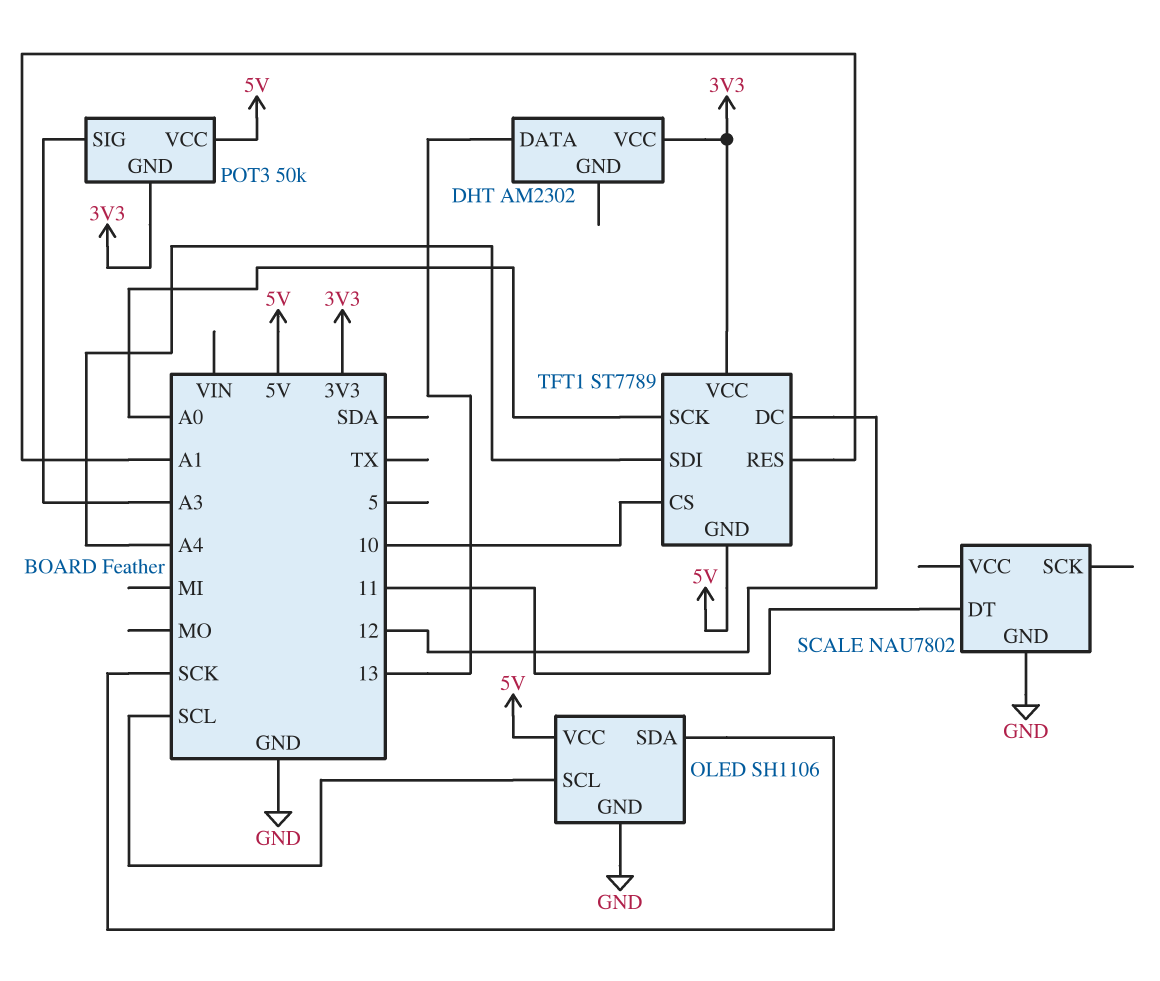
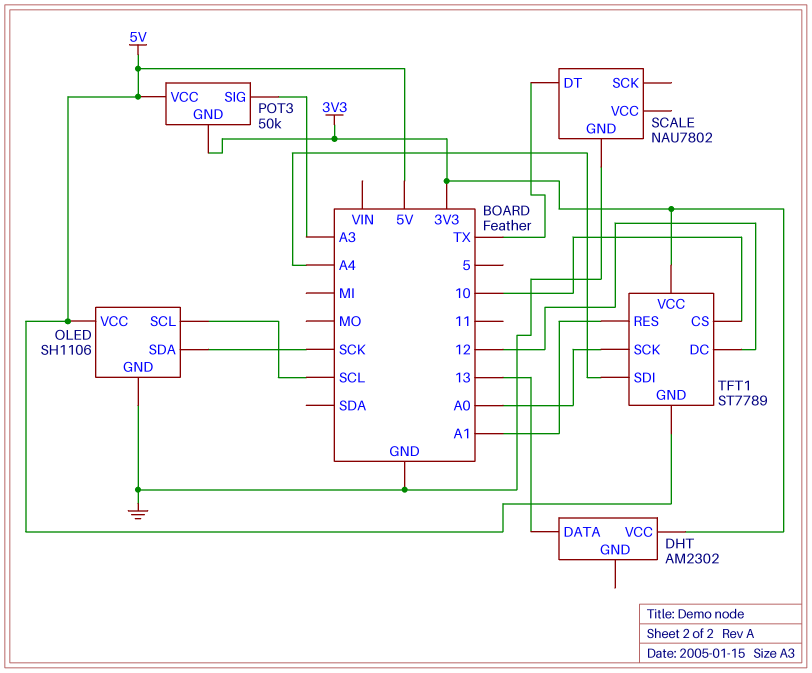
SCALE pin DT: 11 -> TX

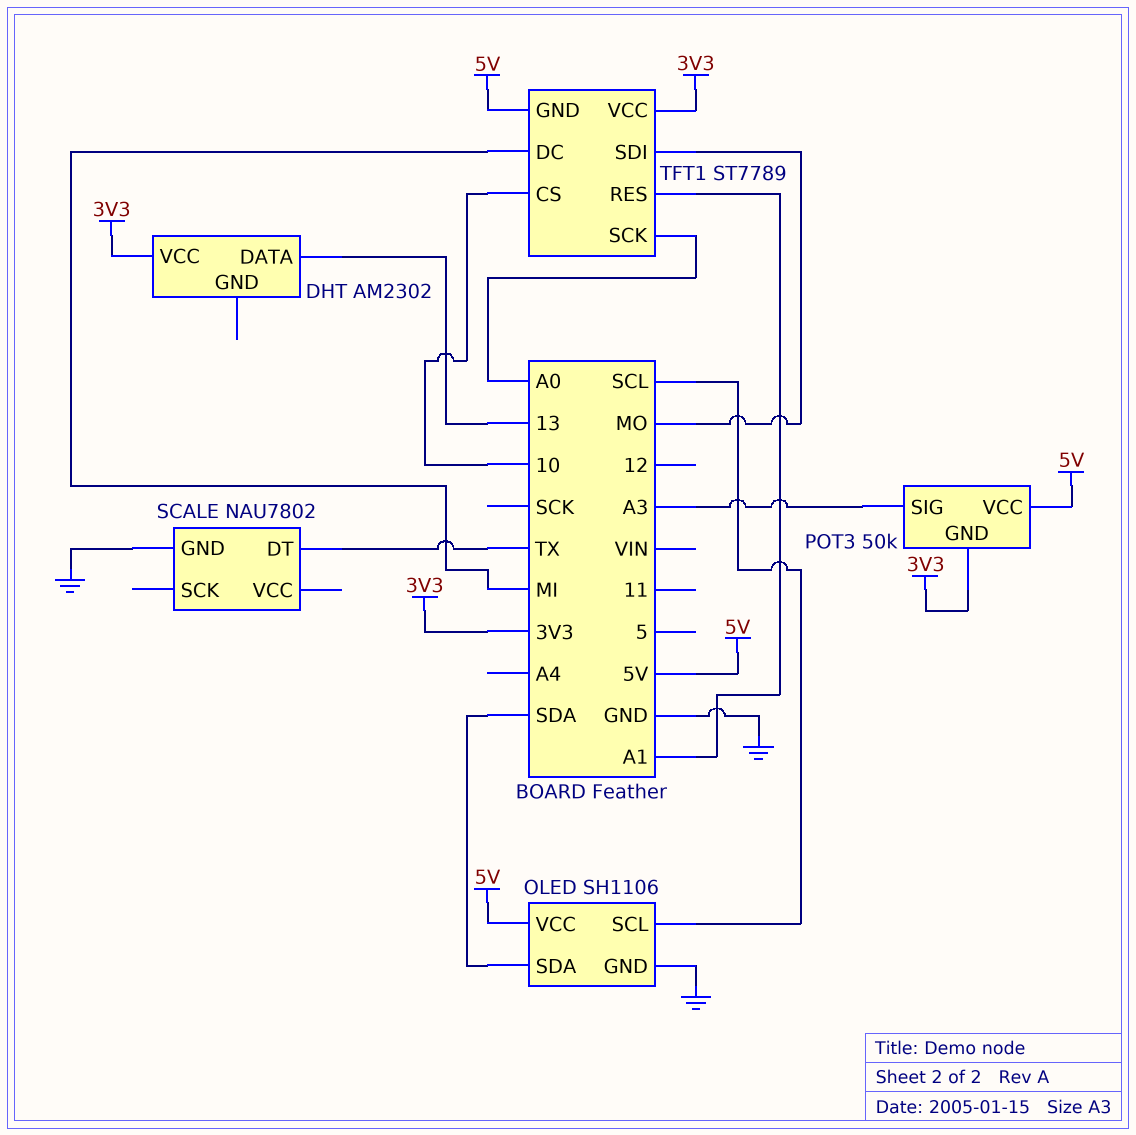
OLED pin SDA: SCK -> SDA
TFT1 pin DC: 12 -> MI
TFT1 pin SDI: A4 -> MO

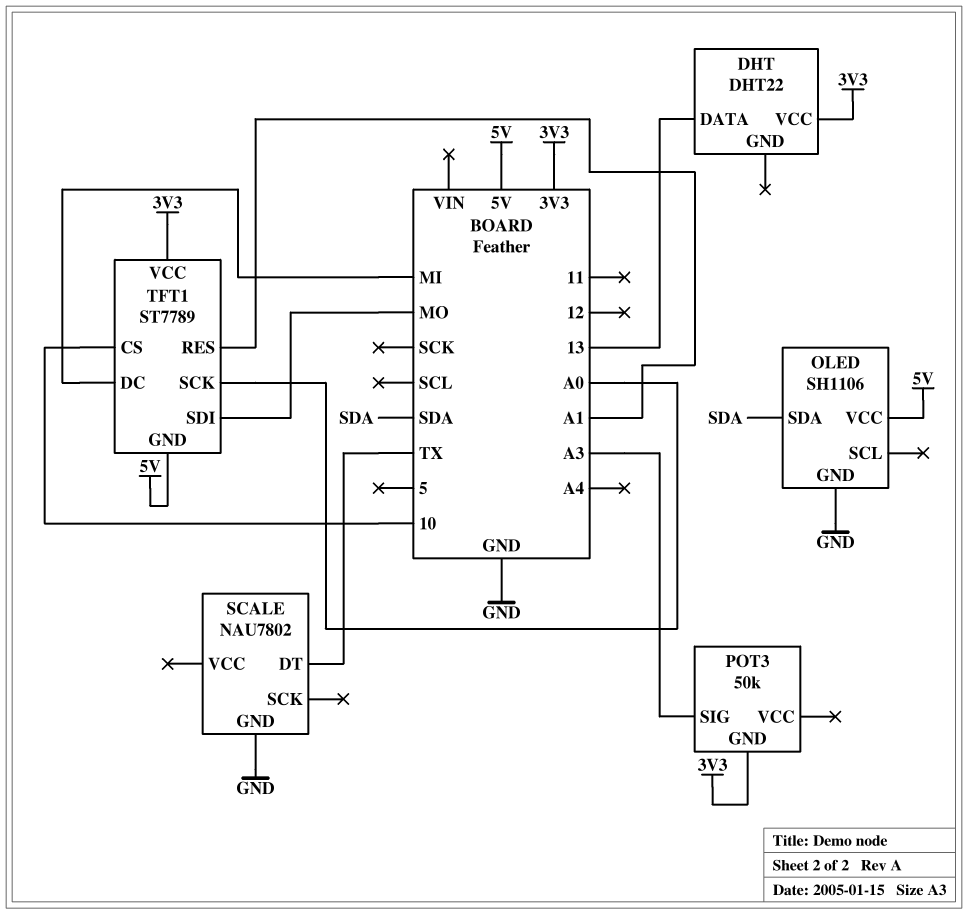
DHT: AM2302 -> DHT22
OLED pin SCL: SCL -> none
POT3 pin VCC: 5V -> none

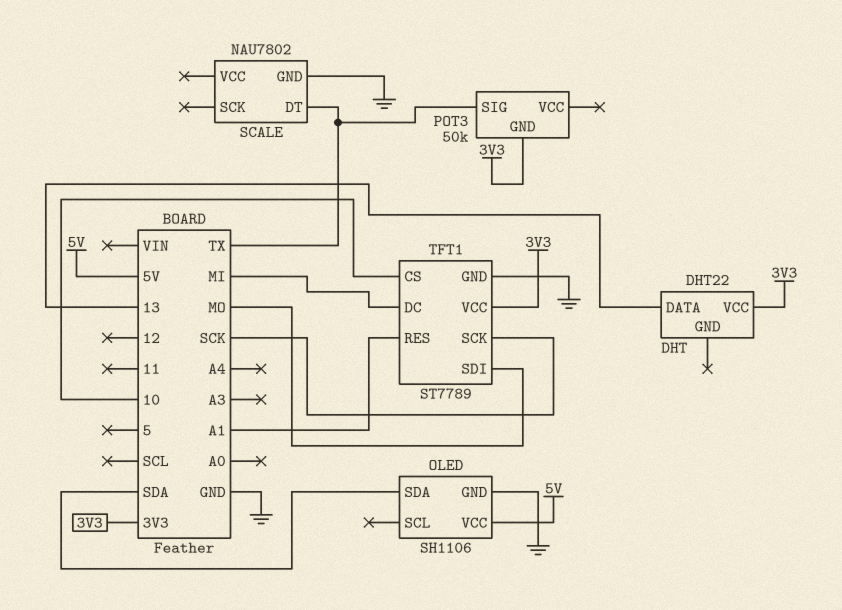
POT3 pin SIG: A3 -> TX
TFT1 pin GND: 5V -> GND
TFT1 pin SCK: A0 -> SCK

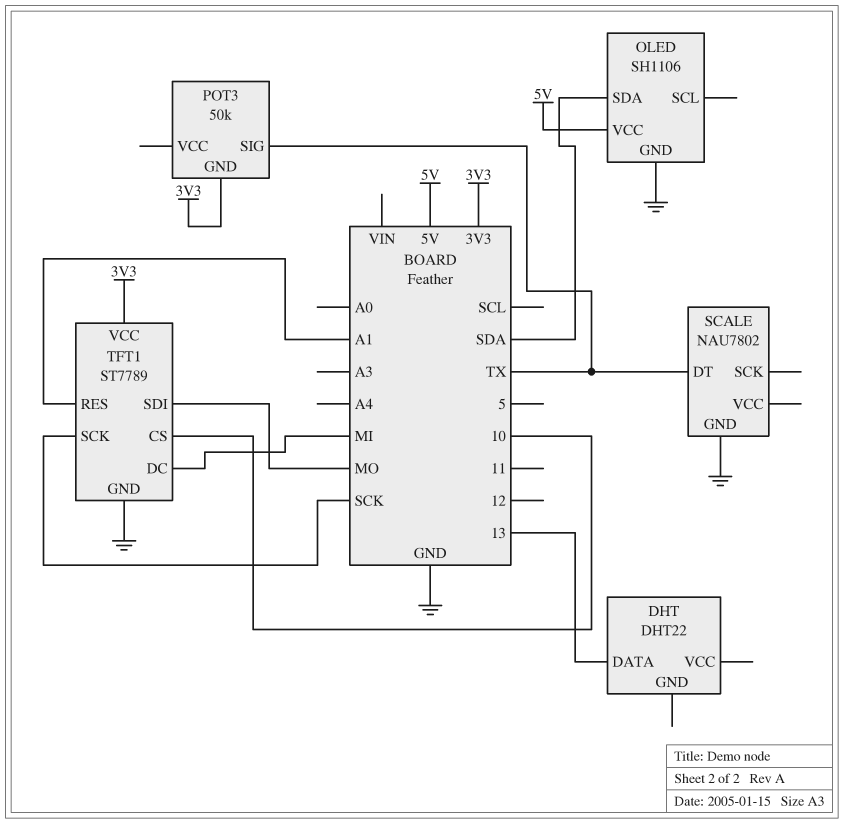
DHT pin VCC: 3V3 -> none

